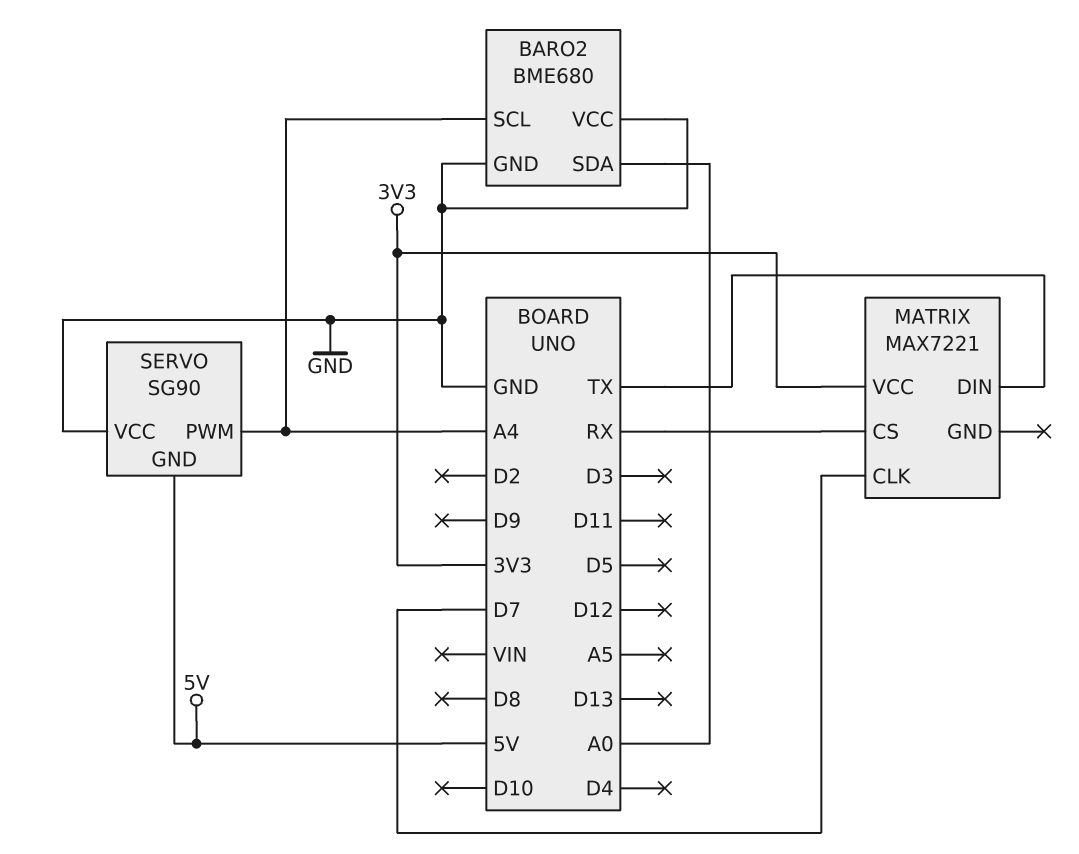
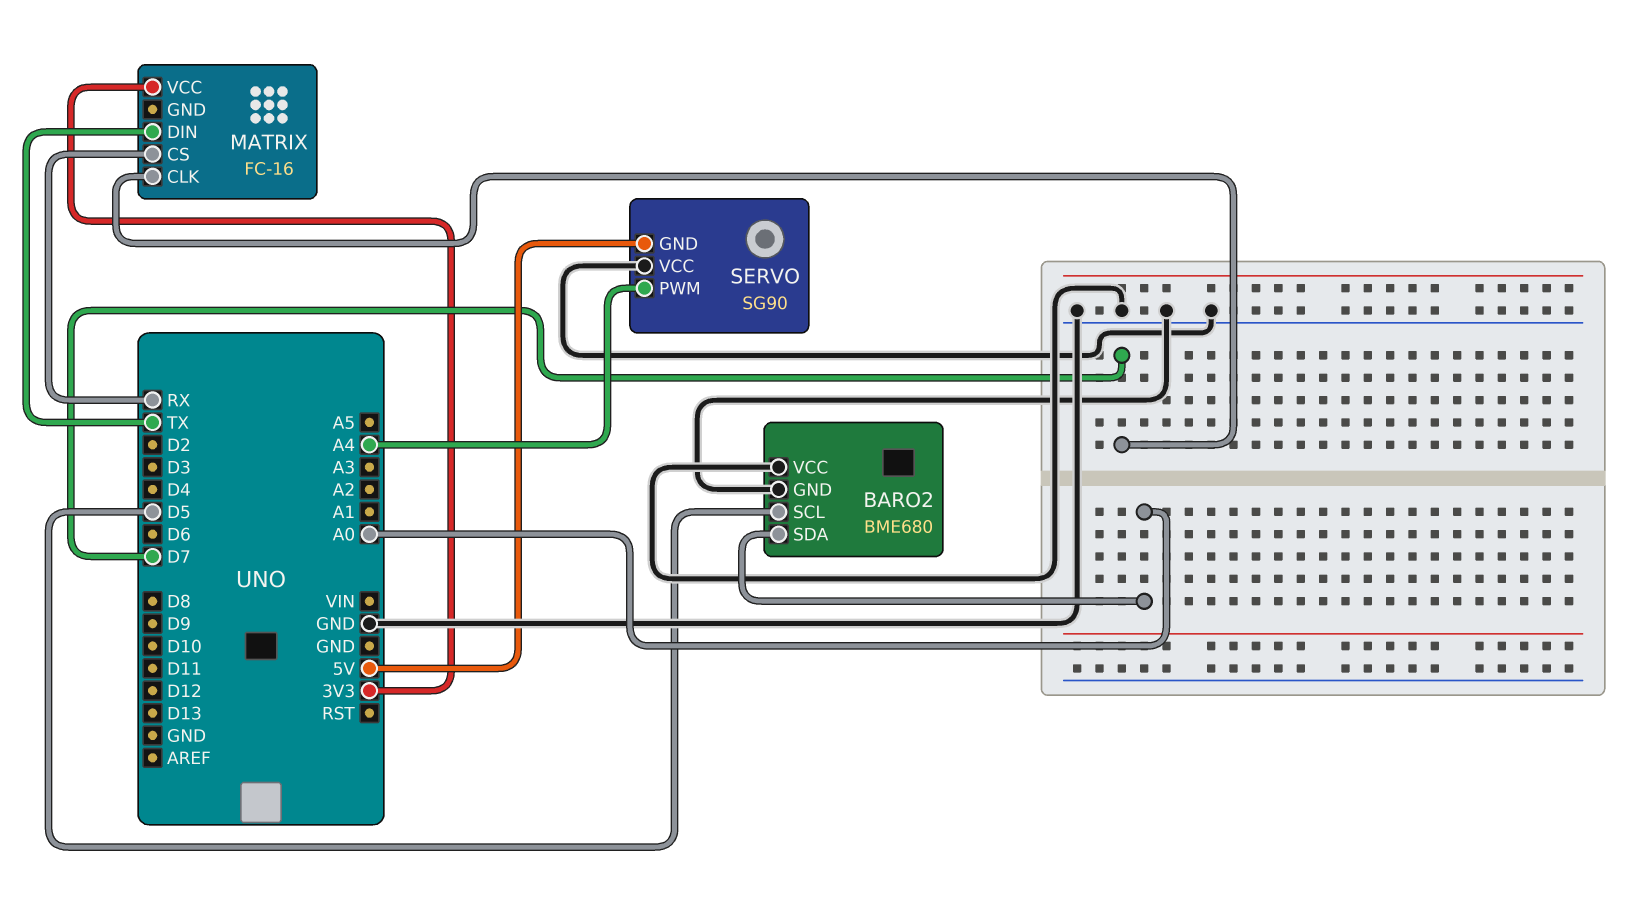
BARO2 pin SCL: A4 -> D5
MATRIX: MAX7221 -> FC-16

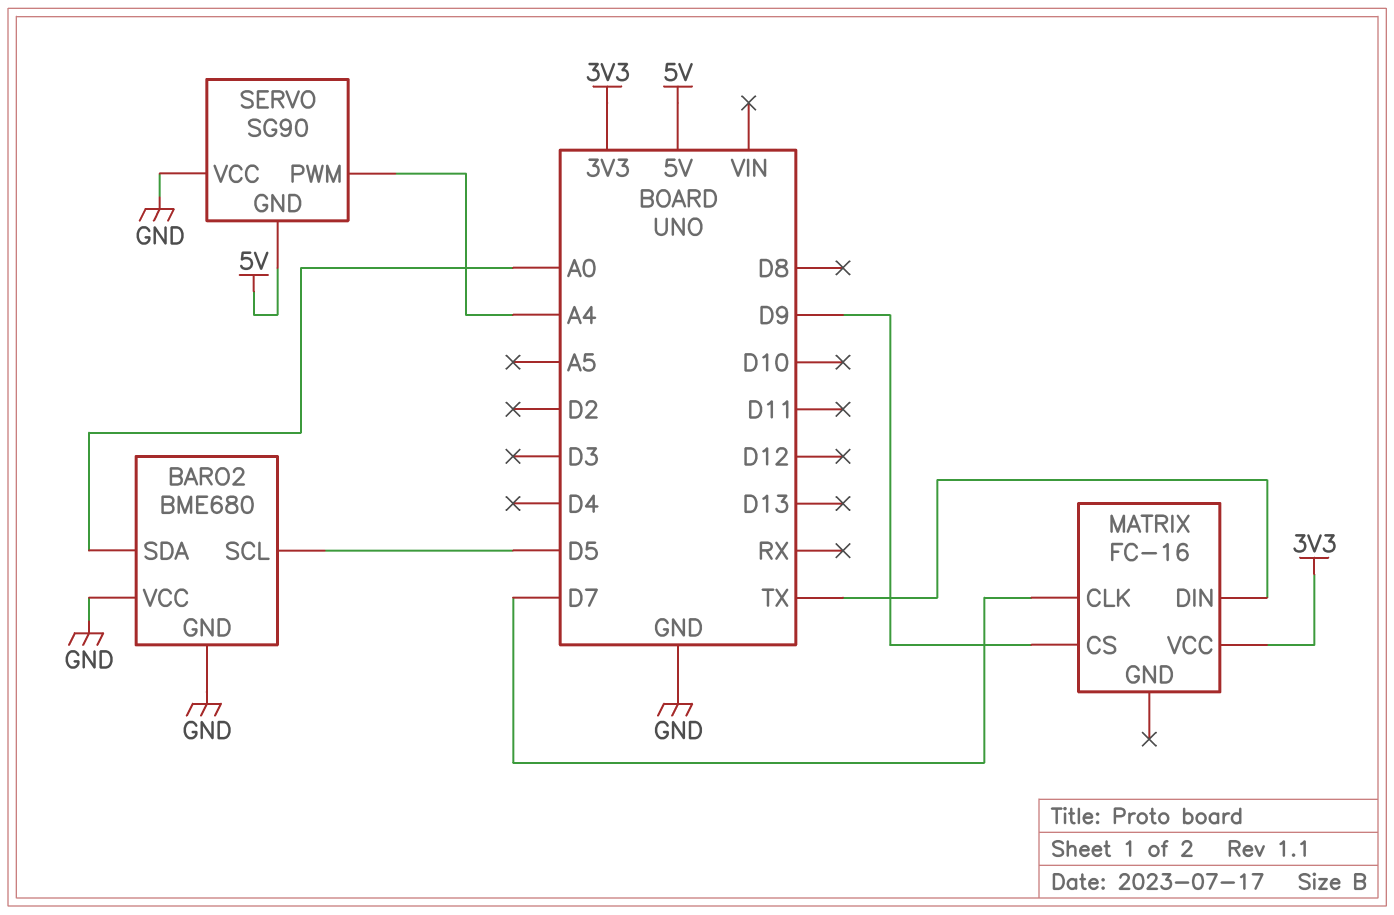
MATRIX pin CS: RX -> D9

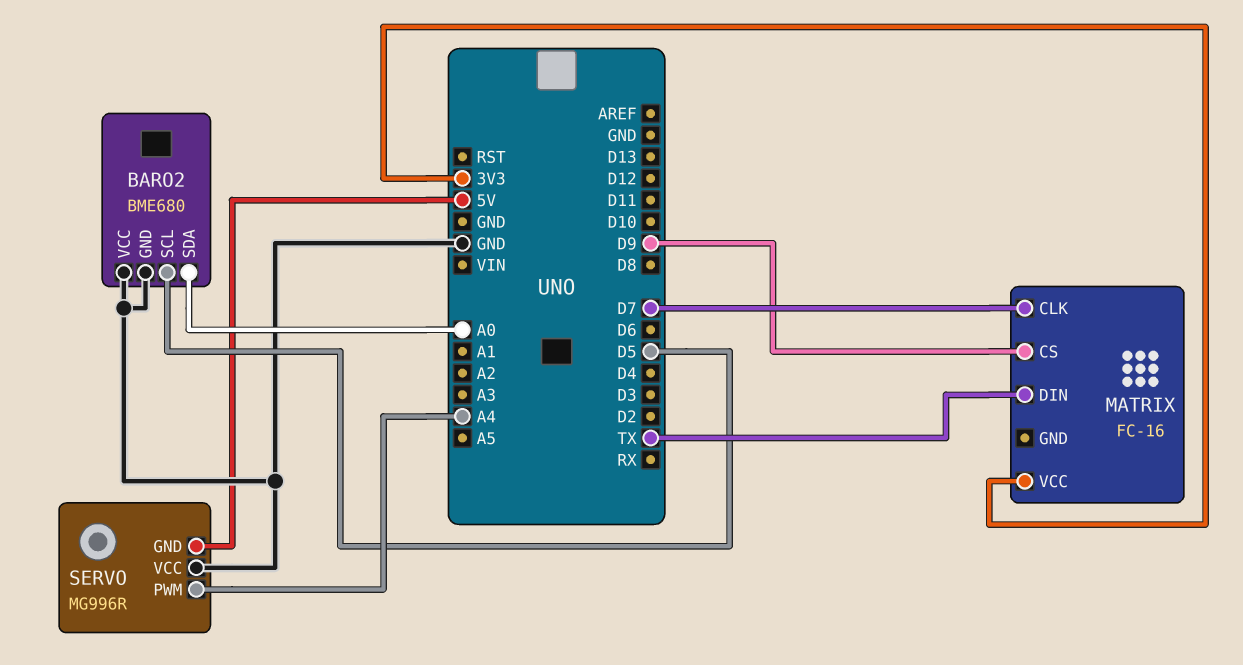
SERVO: SG90 -> MG996R

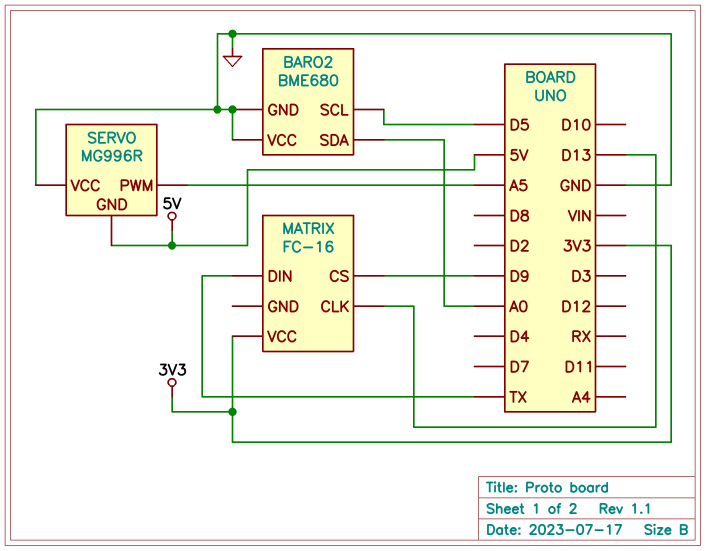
MATRIX pin CLK: D7 -> D13
SERVO pin PWM: A4 -> A5

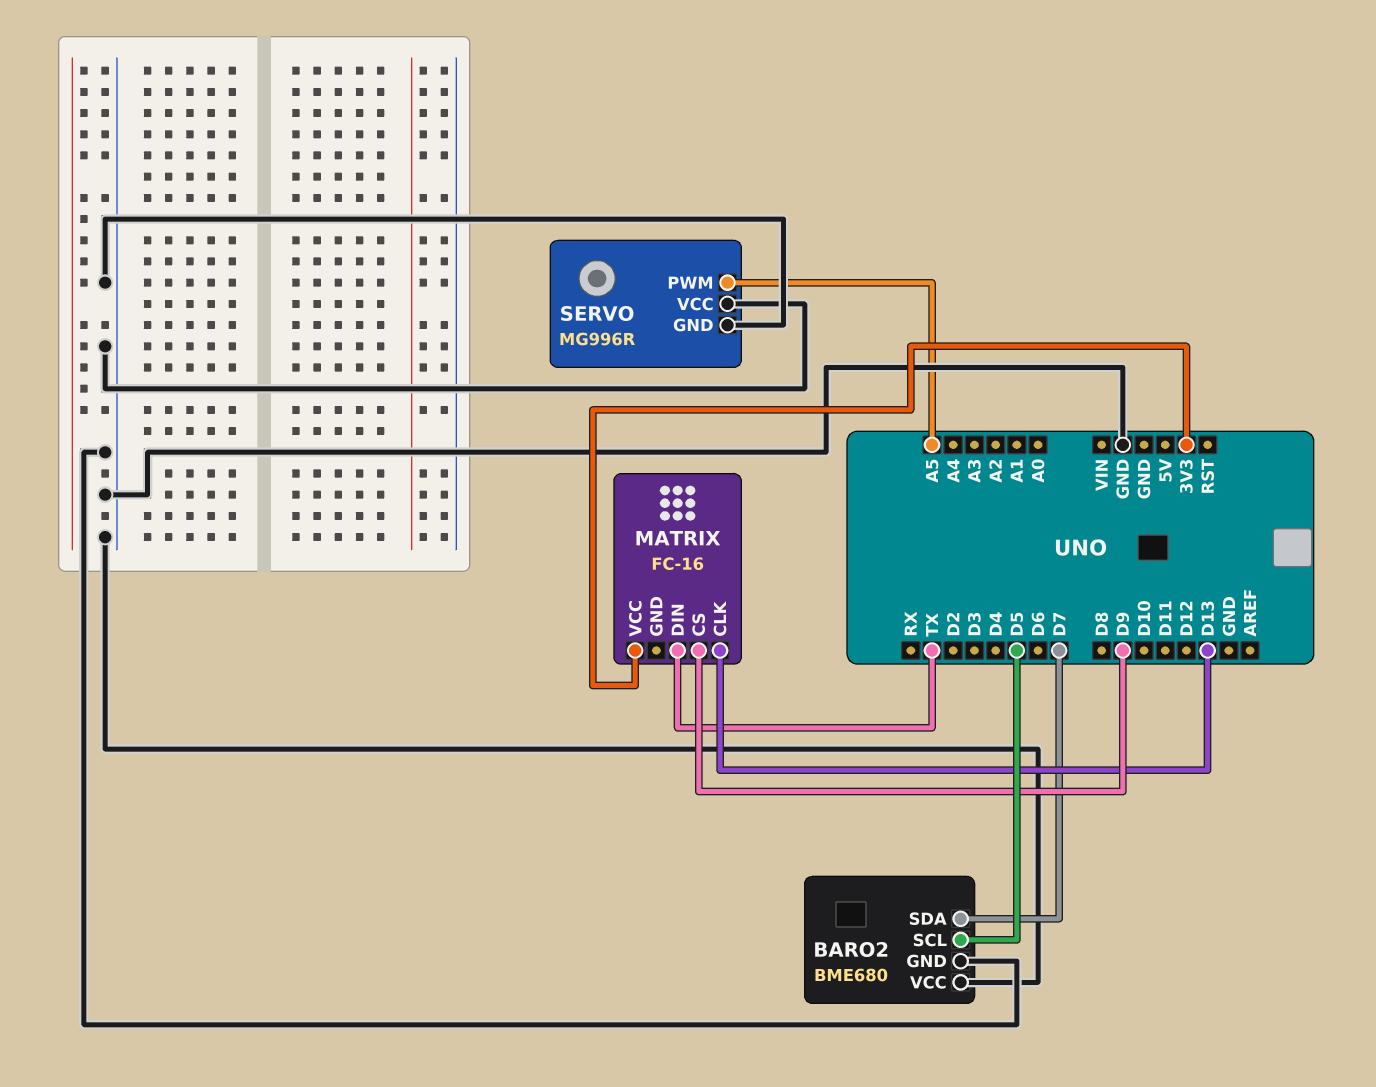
BARO2 pin SDA: A0 -> D7
SERVO pin GND: 5V -> GND

